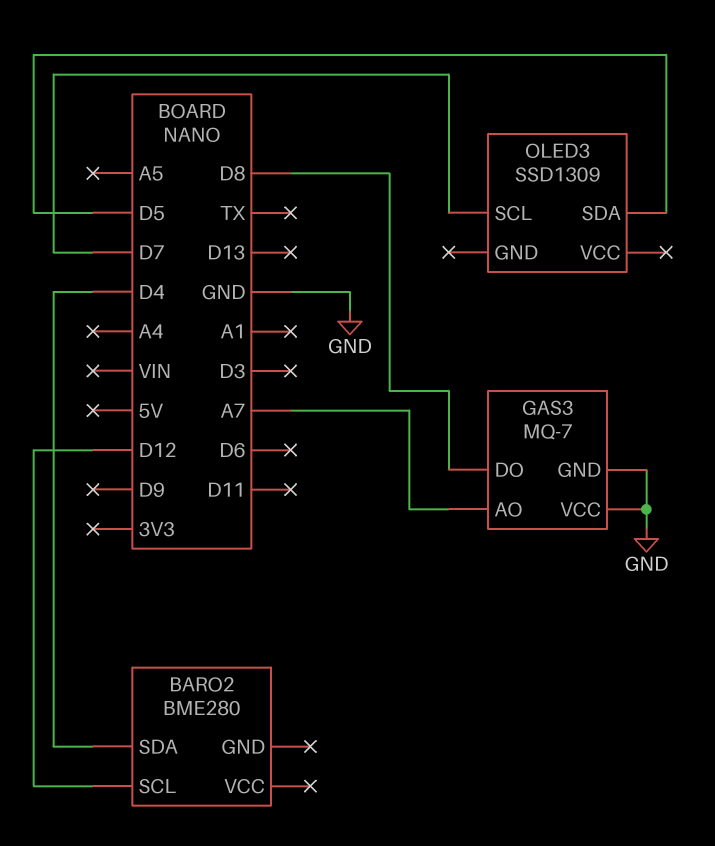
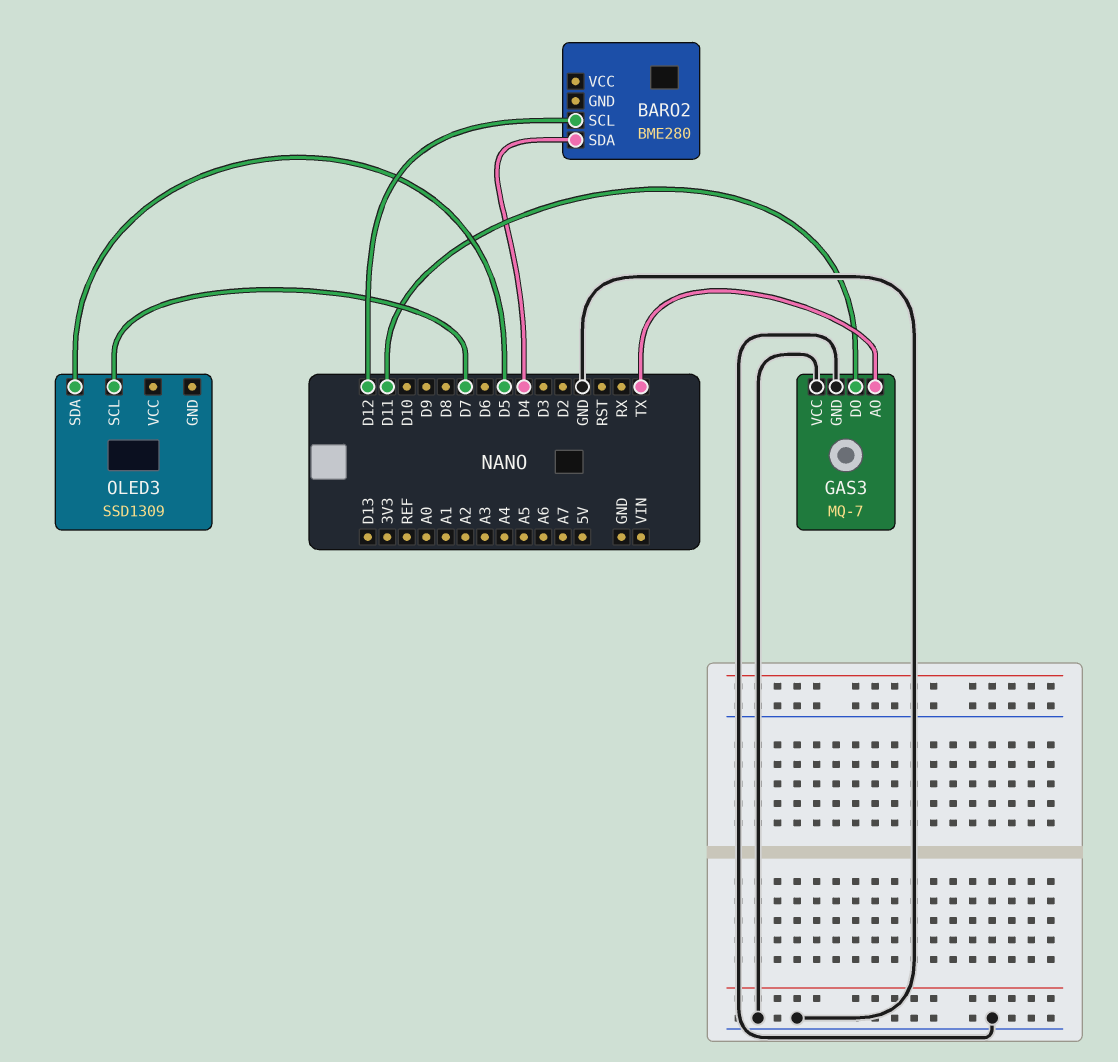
GAS3 pin AO: A7 -> TX
GAS3 pin DO: D8 -> D11

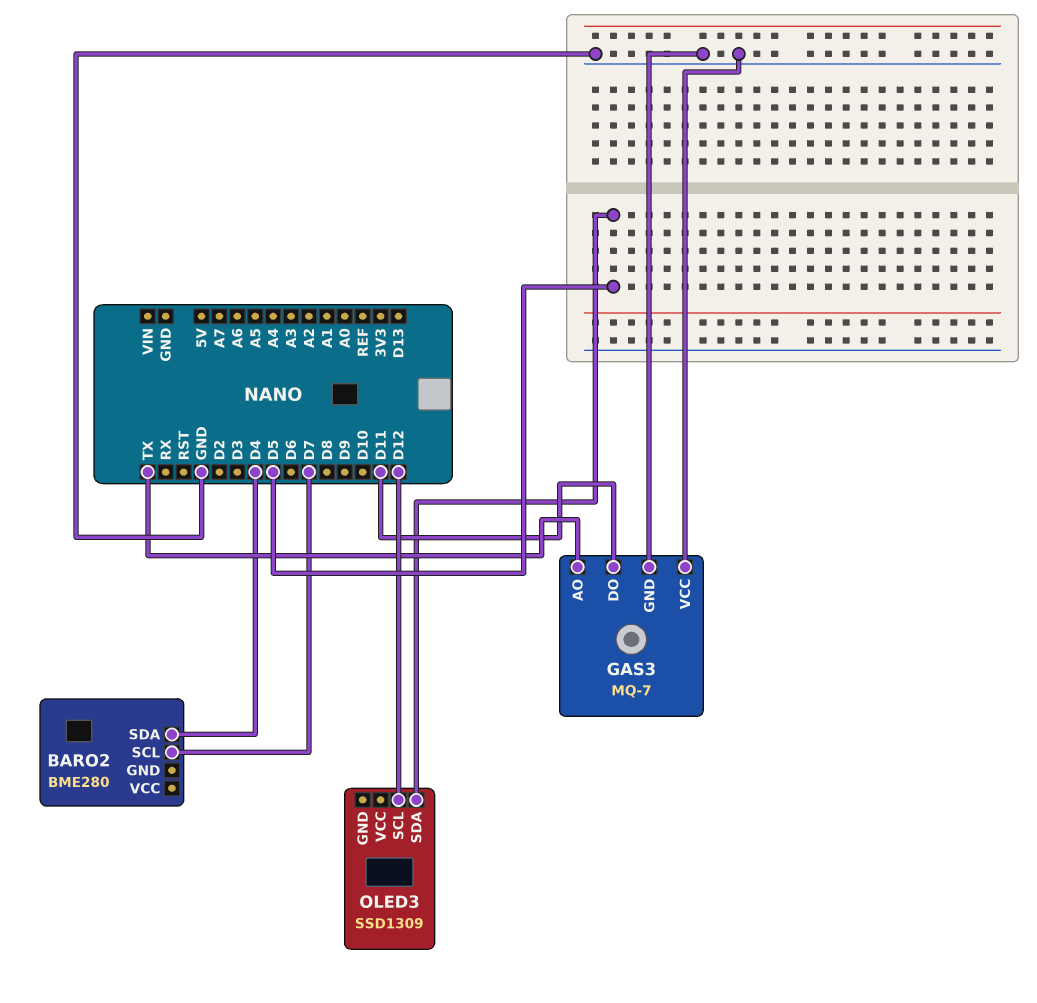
BARO2 pin SCL: D12 -> D7
OLED3 pin SCL: D7 -> D12

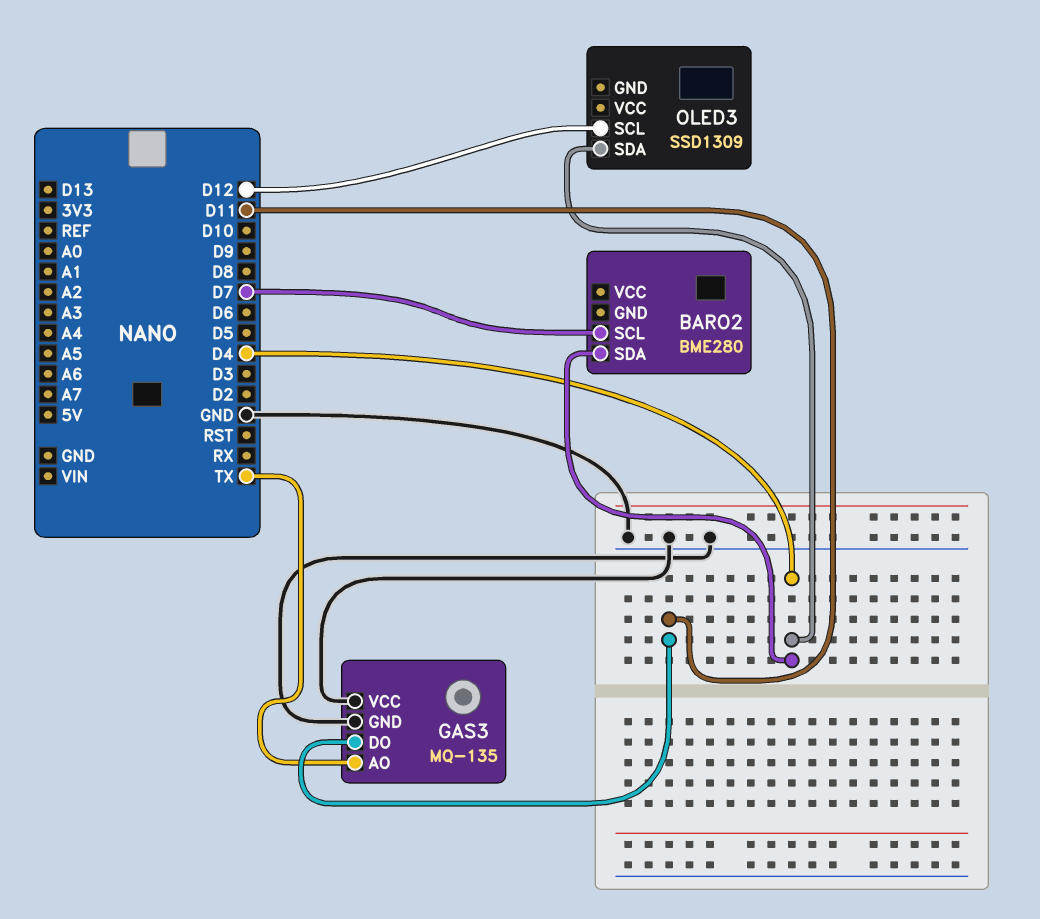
GAS3: MQ-7 -> MQ-135
OLED3 pin SDA: D5 -> D4

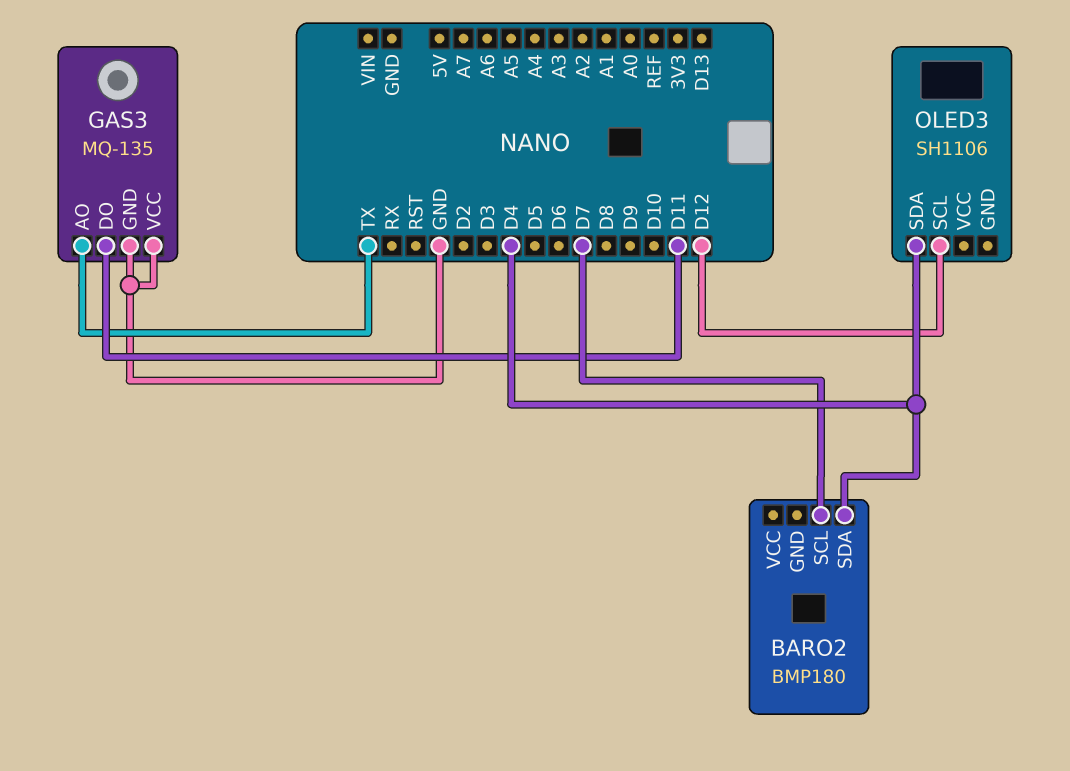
BARO2: BME280 -> BMP180
OLED3: SSD1309 -> SH1106

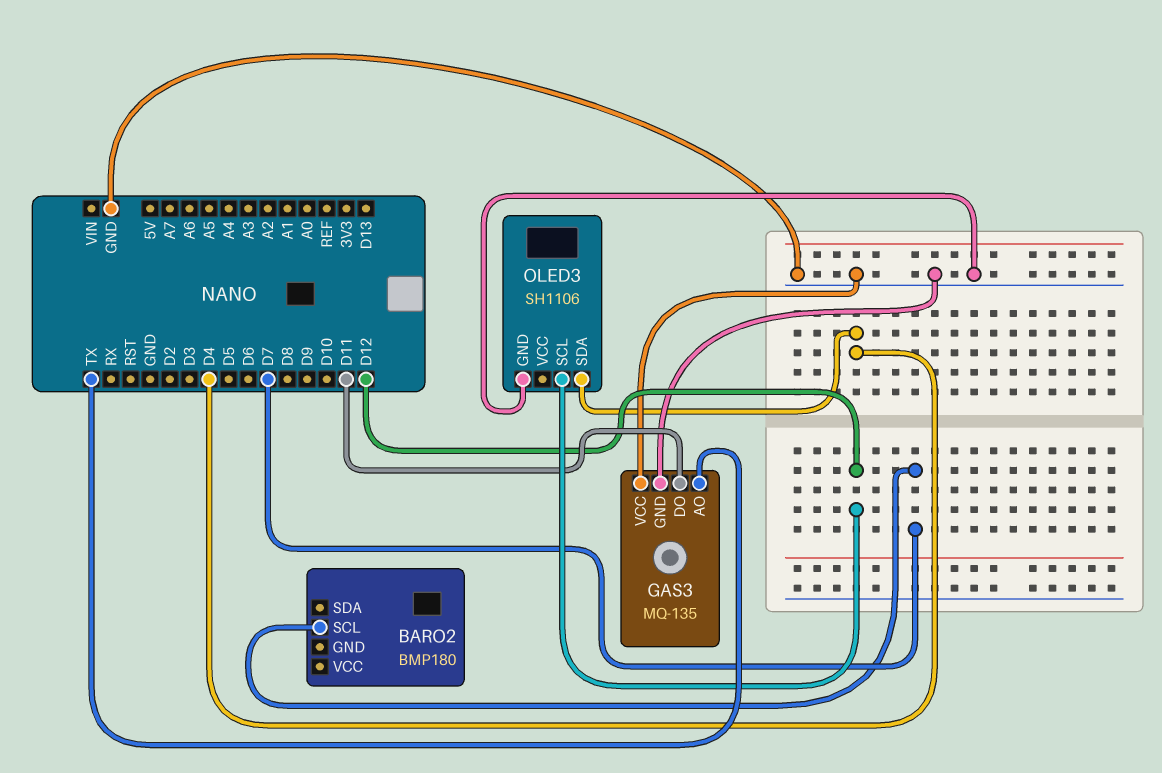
BARO2 pin SDA: D4 -> none
OLED3 pin GND: none -> GND

